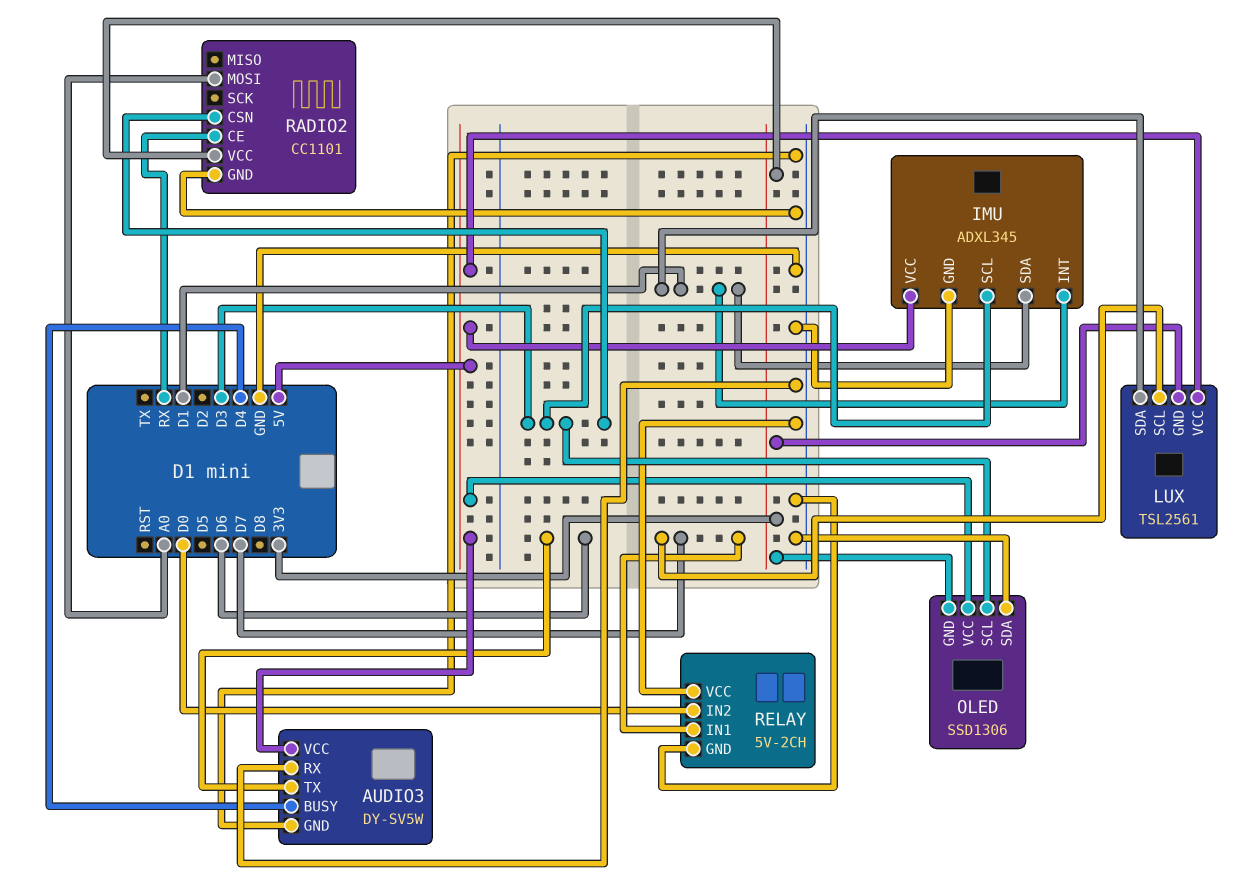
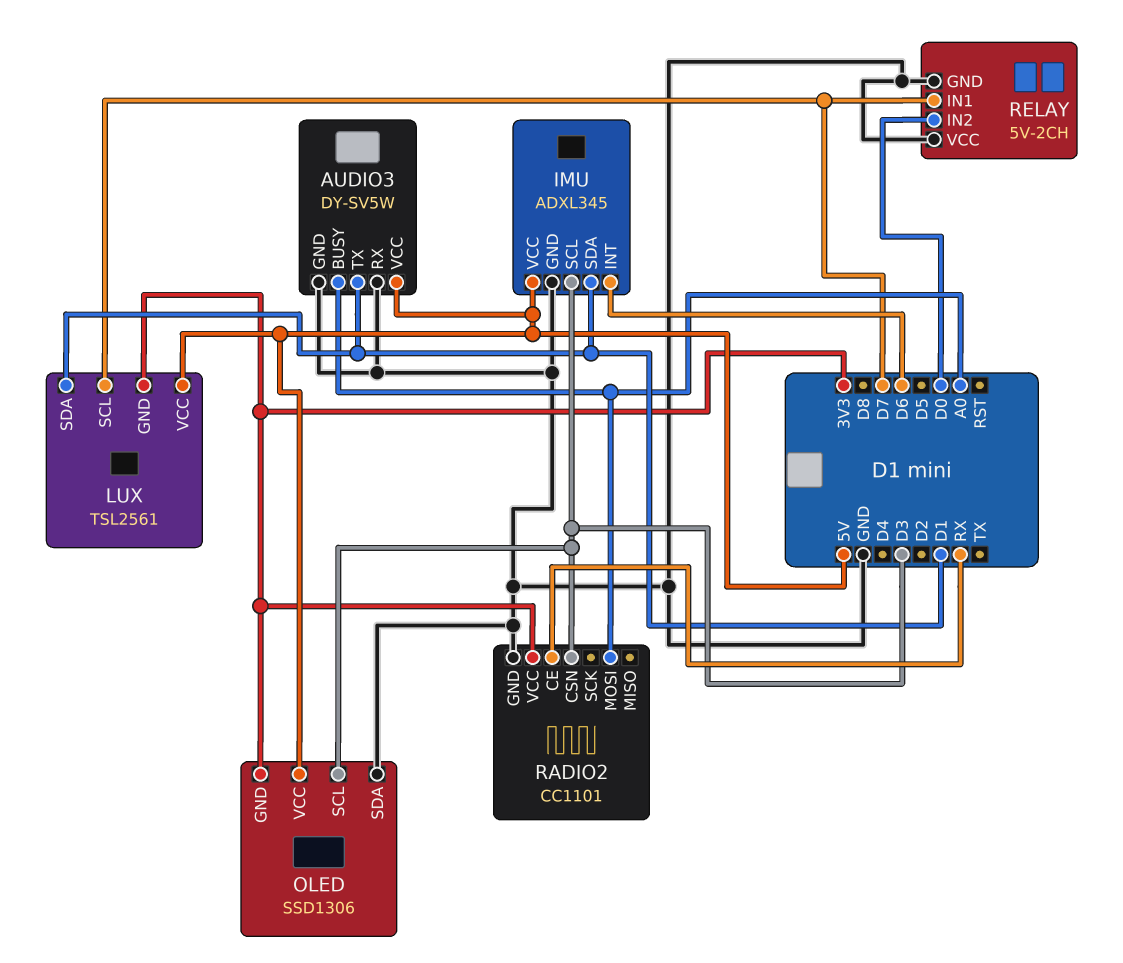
AUDIO3 pin BUSY: D4 -> A0
AUDIO3 pin TX: D6 -> D1
IMU pin INT: D1 -> D6

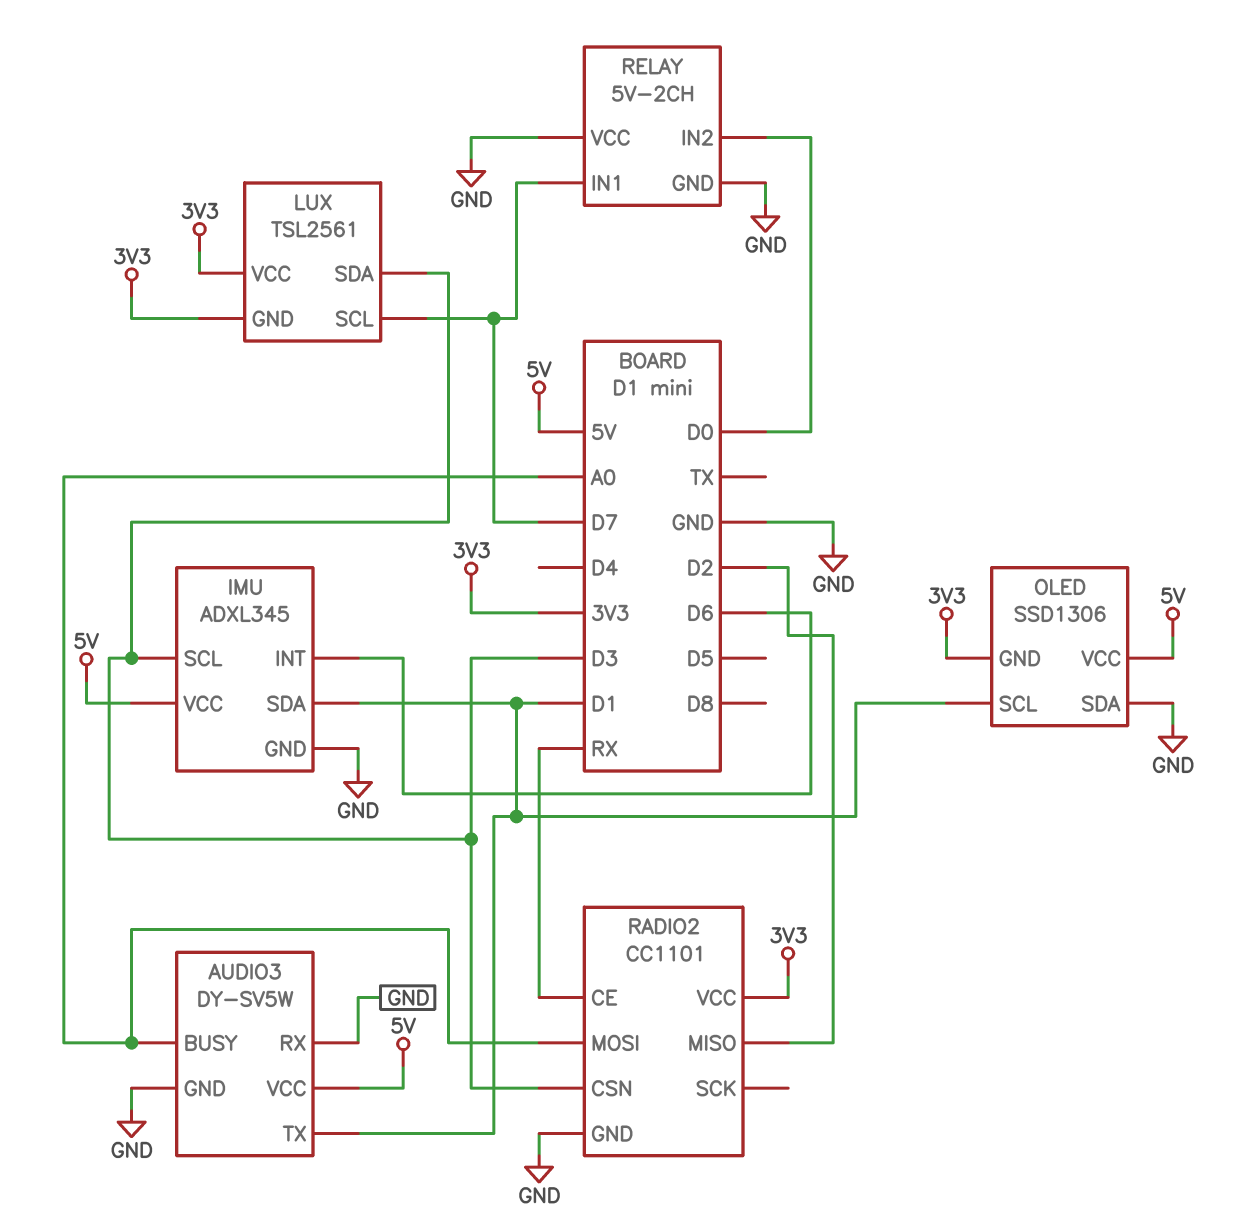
LUX pin SDA: D1 -> D3
LUX pin VCC: 5V -> 3V3
OLED pin SCL: D3 -> D1
RADIO2 pin MISO: none -> D2

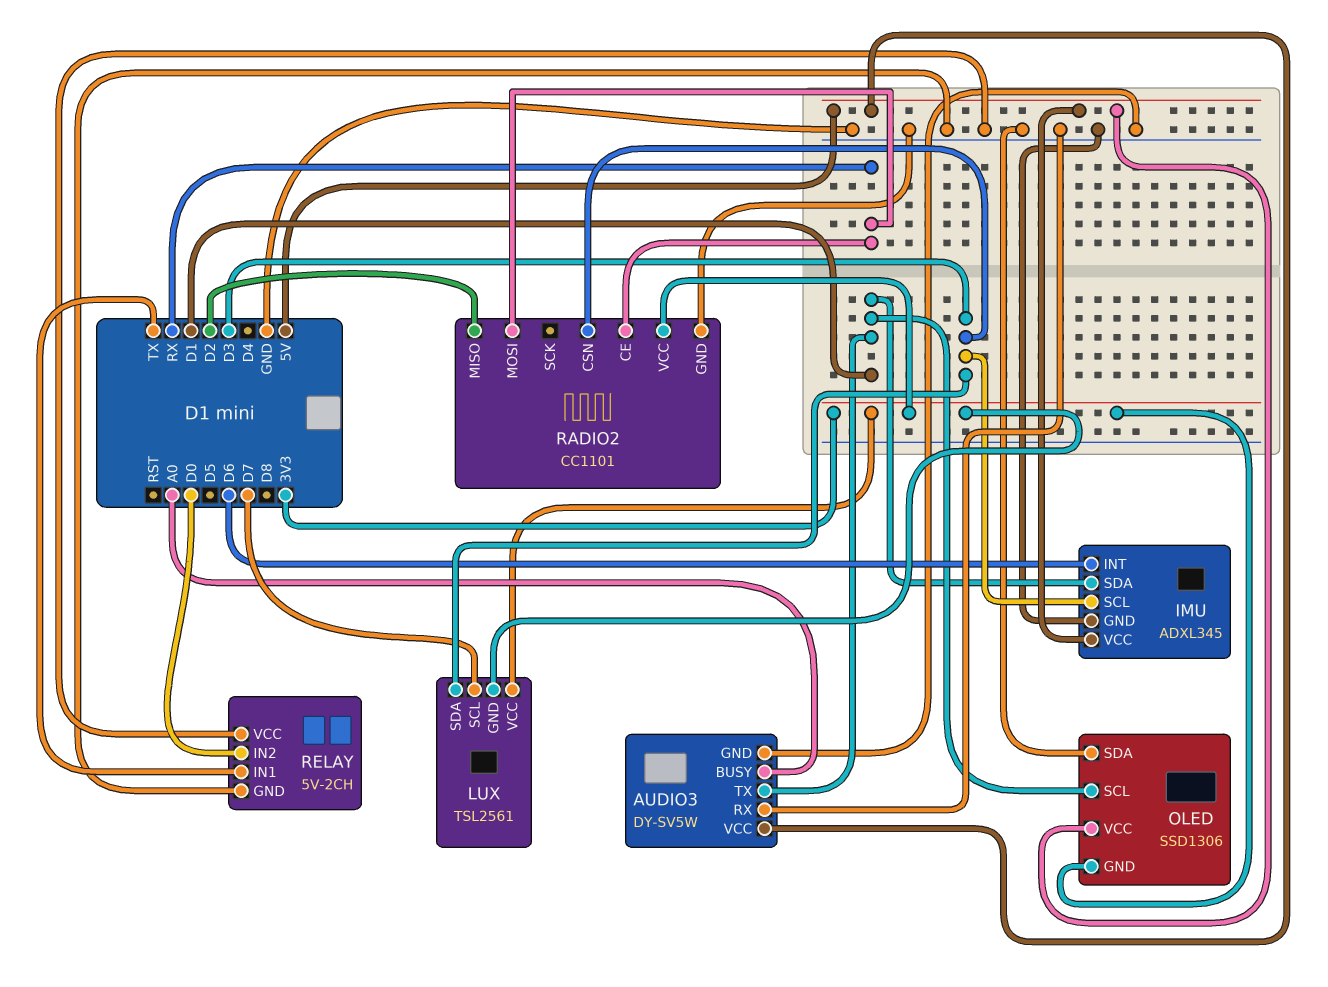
RADIO2 pin MOSI: A0 -> RX
RELAY pin IN1: D7 -> TX

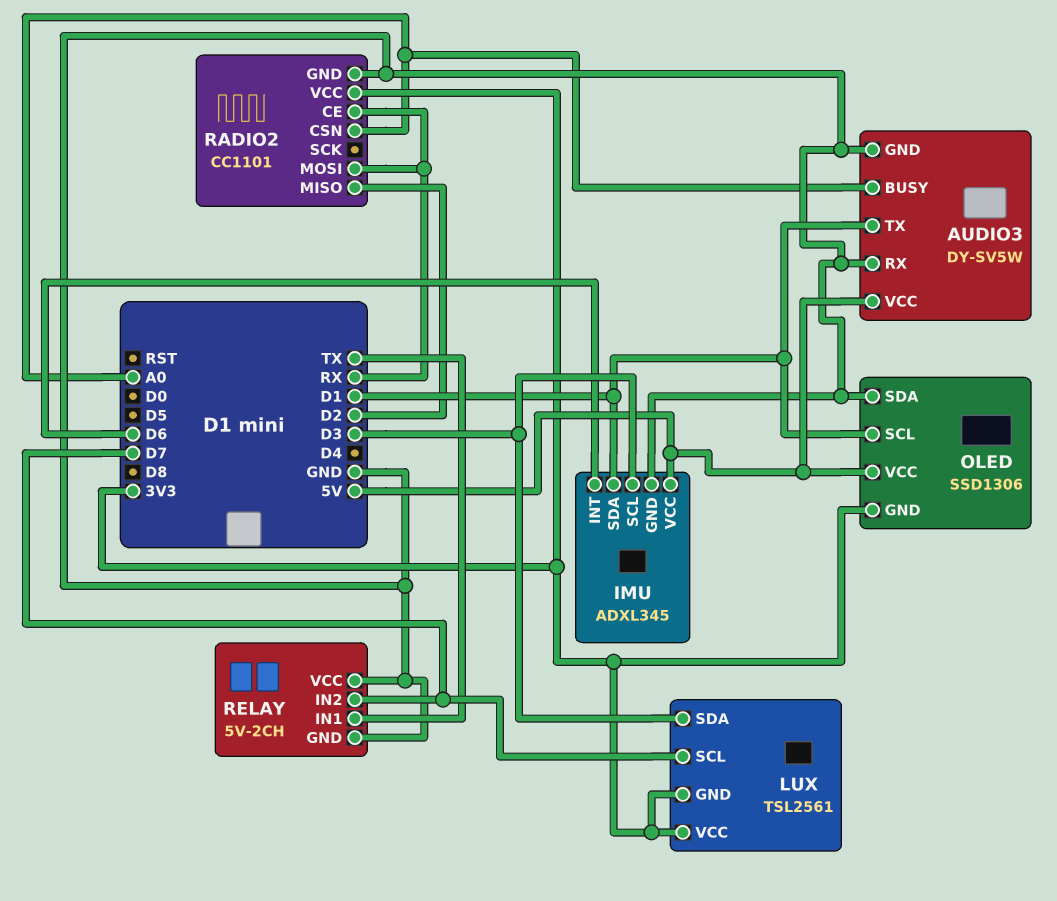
RADIO2 pin CSN: D3 -> A0
RELAY pin IN2: D0 -> D7

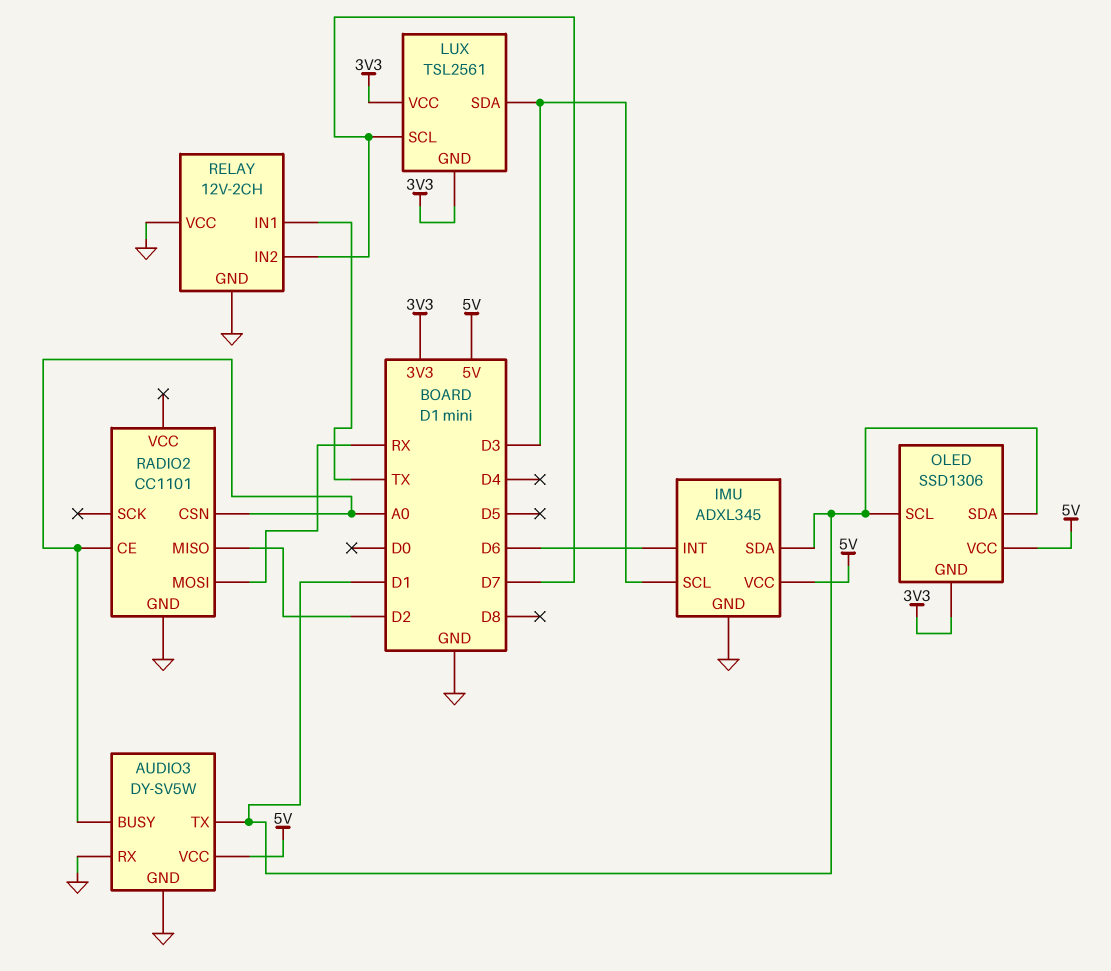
OLED pin SDA: GND -> D1
RADIO2 pin CE: RX -> A0
RADIO2 pin VCC: 3V3 -> none
RELAY: 5V-2CH -> 12V-2CH

